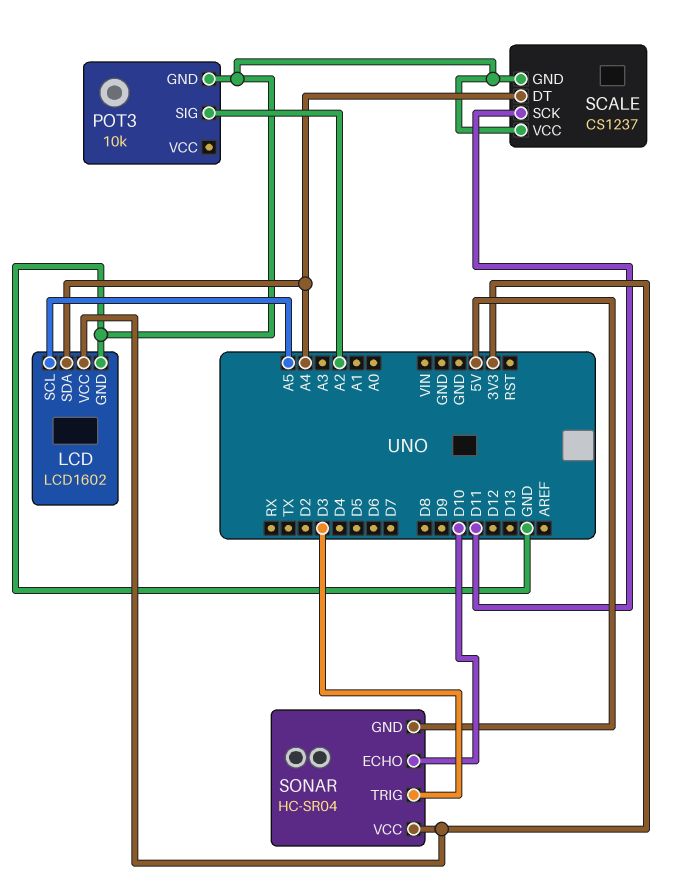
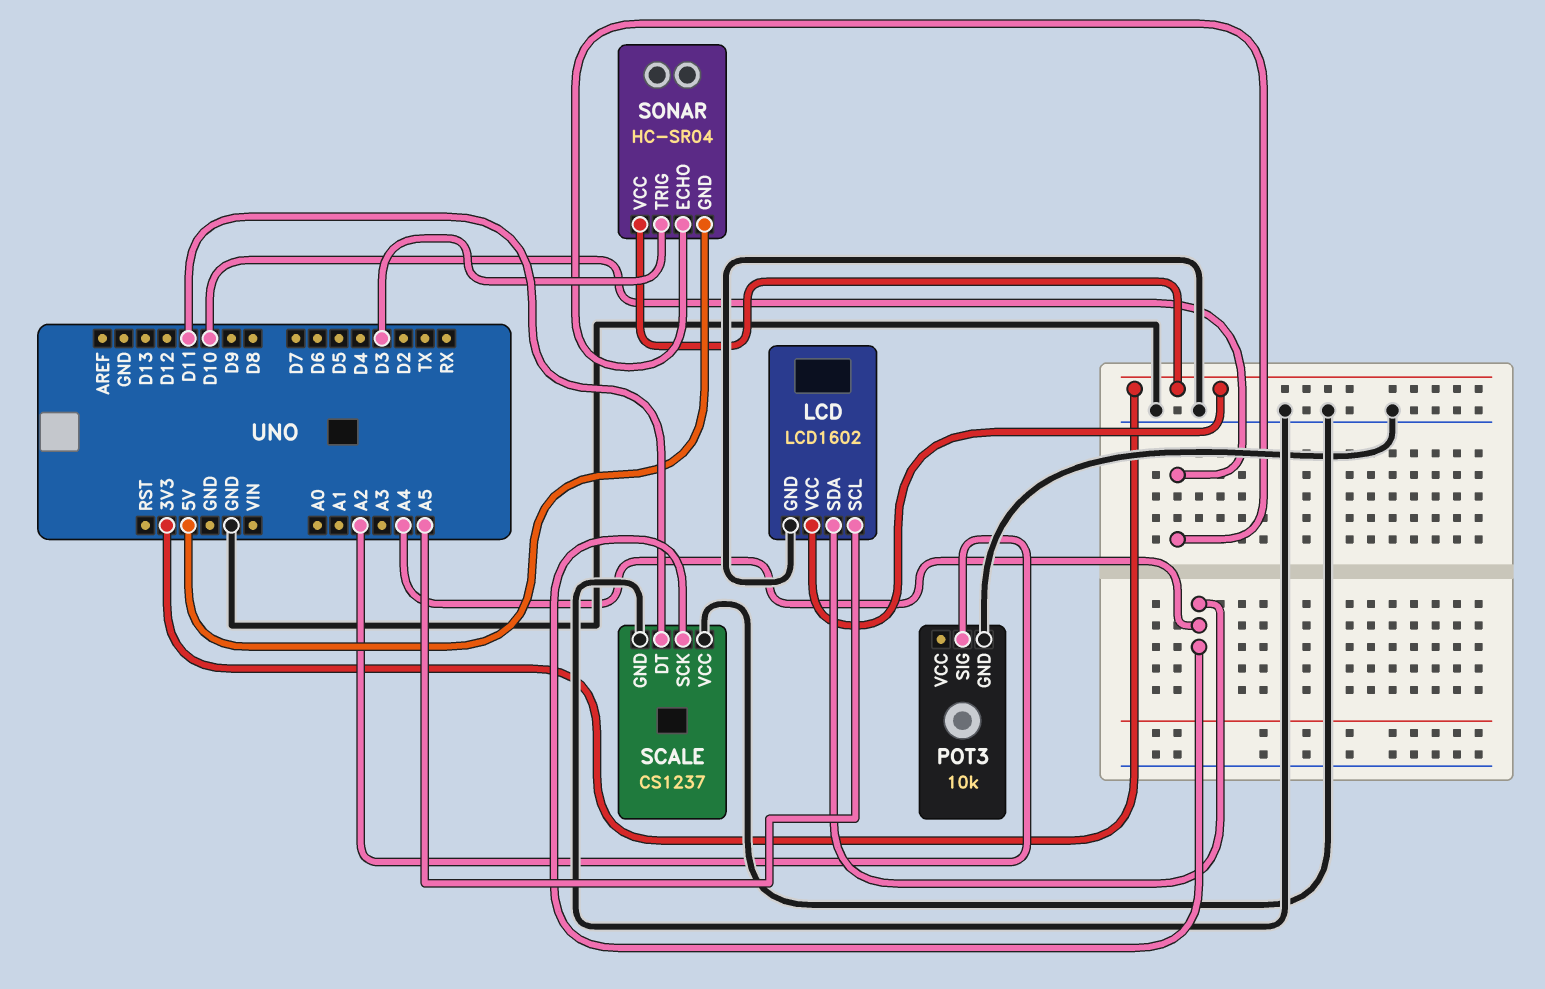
SCALE pin DT: A4 -> D11
SCALE pin SCK: D11 -> A4

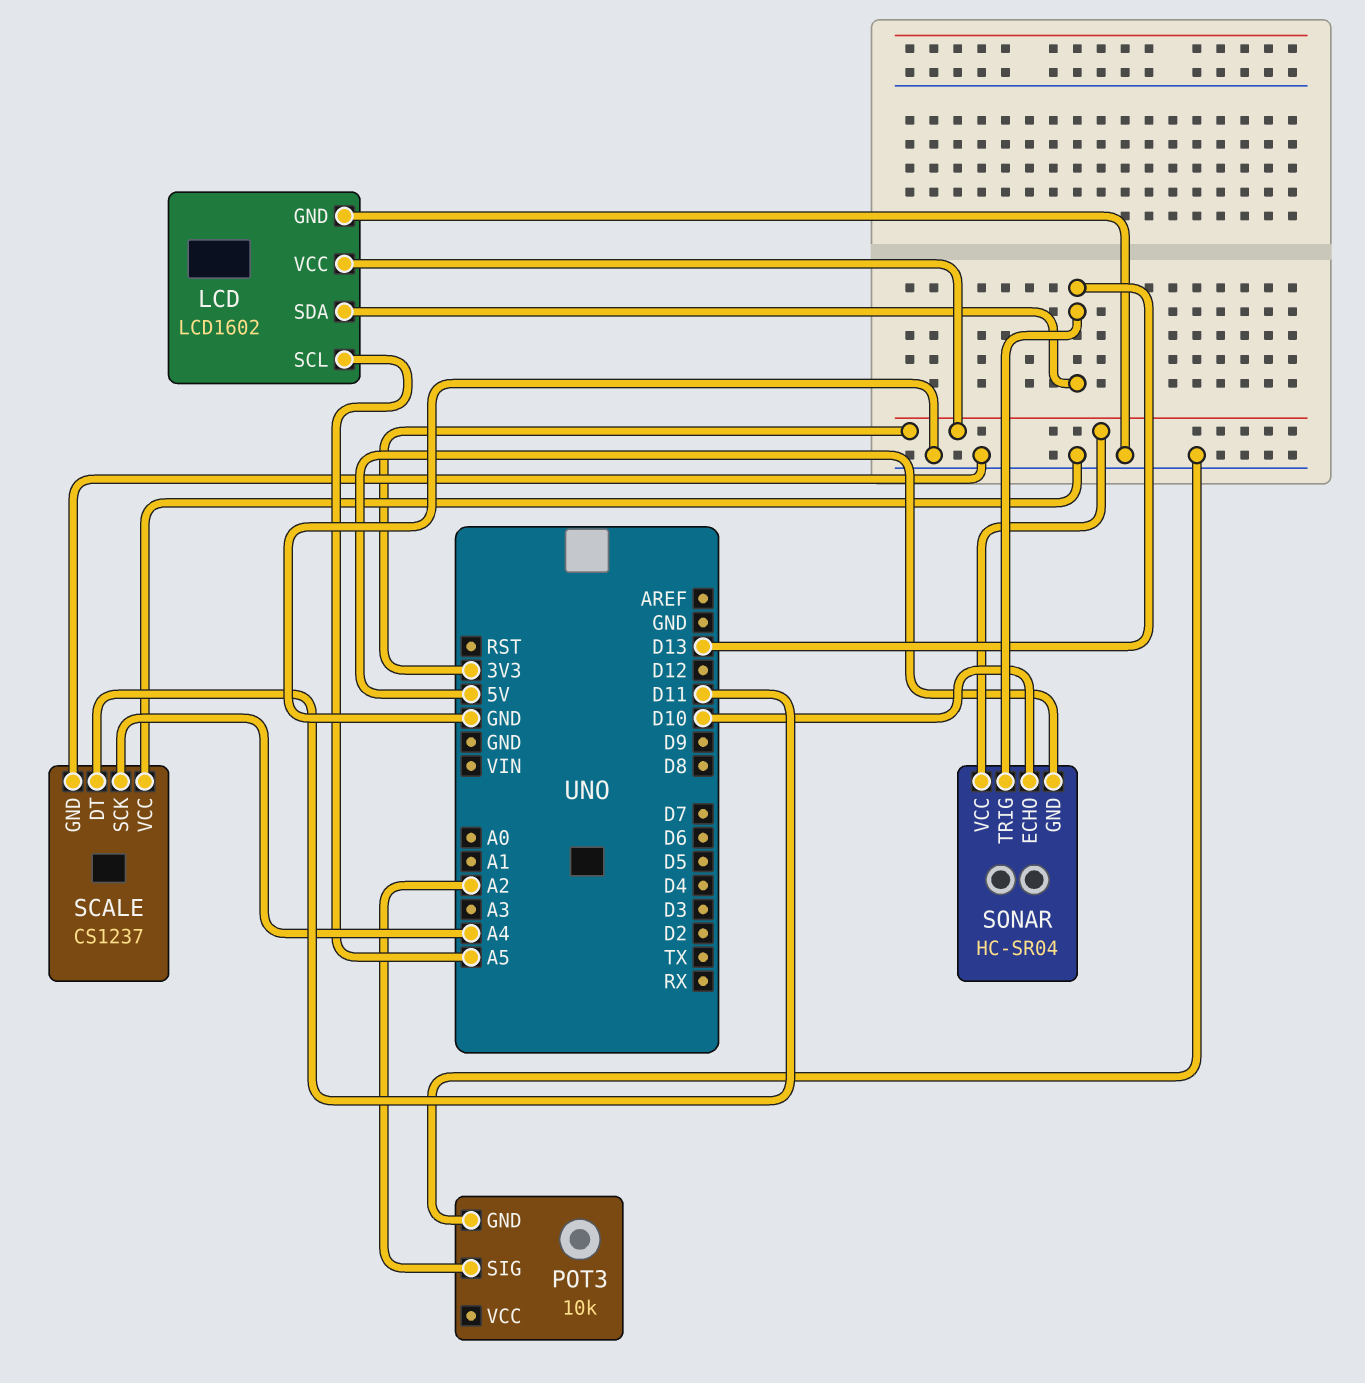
LCD pin SDA: A4 -> D13
SONAR pin TRIG: D3 -> D13

